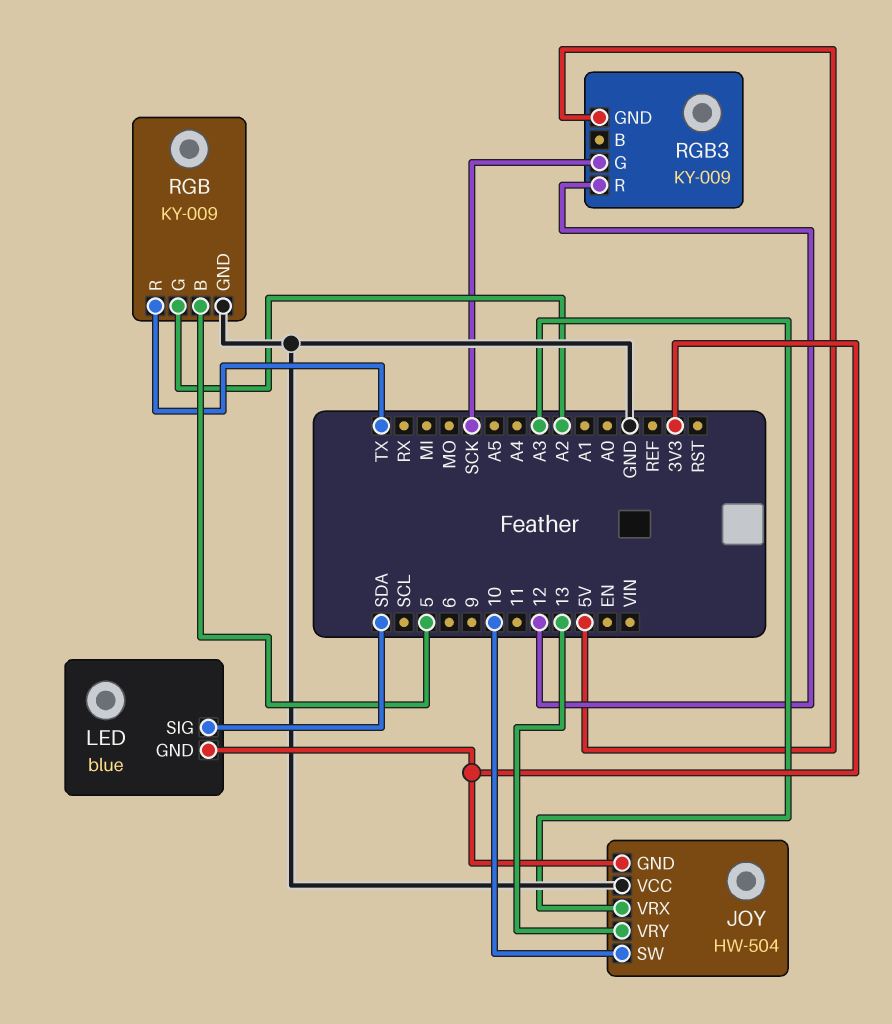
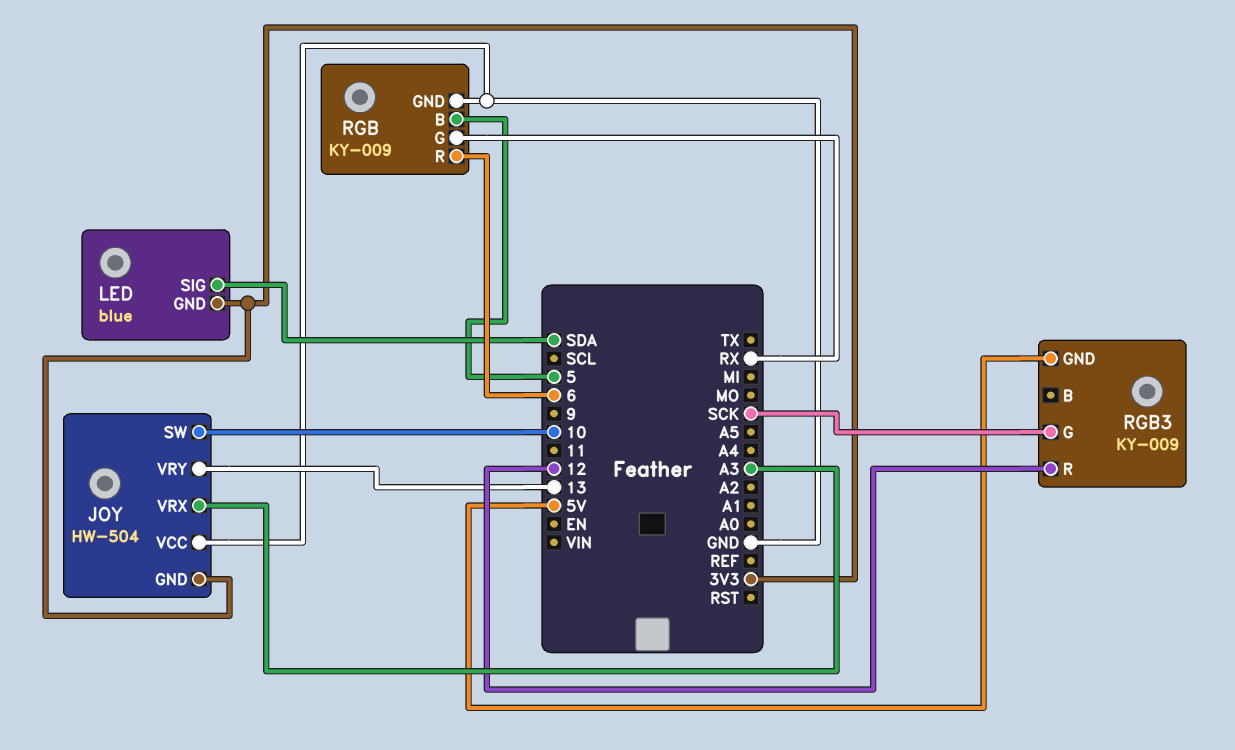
RGB pin G: A2 -> RX
RGB pin R: TX -> 6

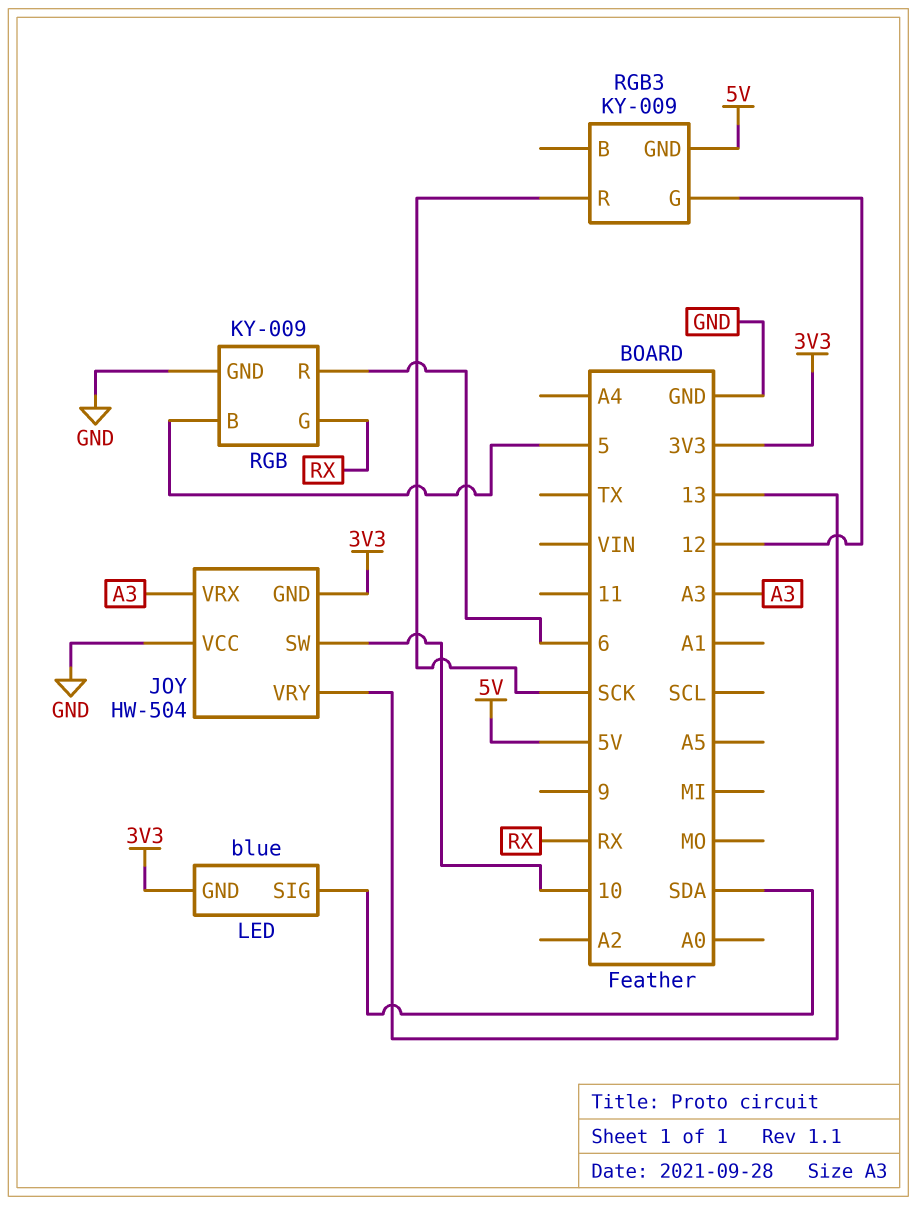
RGB3 pin G: SCK -> 12
RGB3 pin R: 12 -> SCK

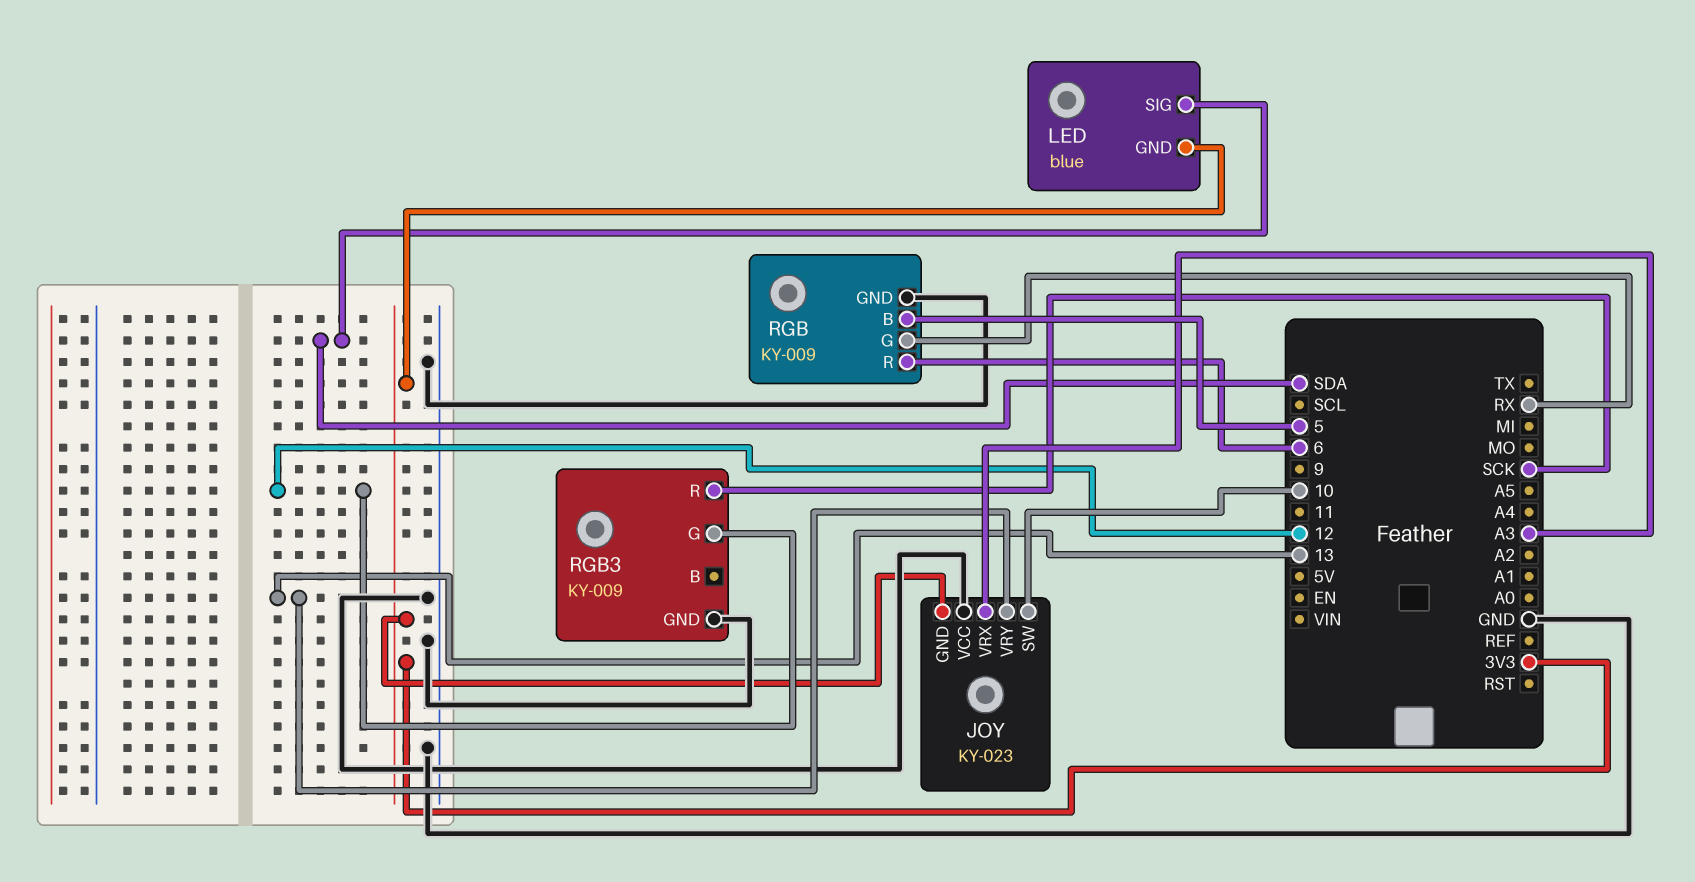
JOY: HW-504 -> KY-023
RGB3 pin GND: 5V -> GND

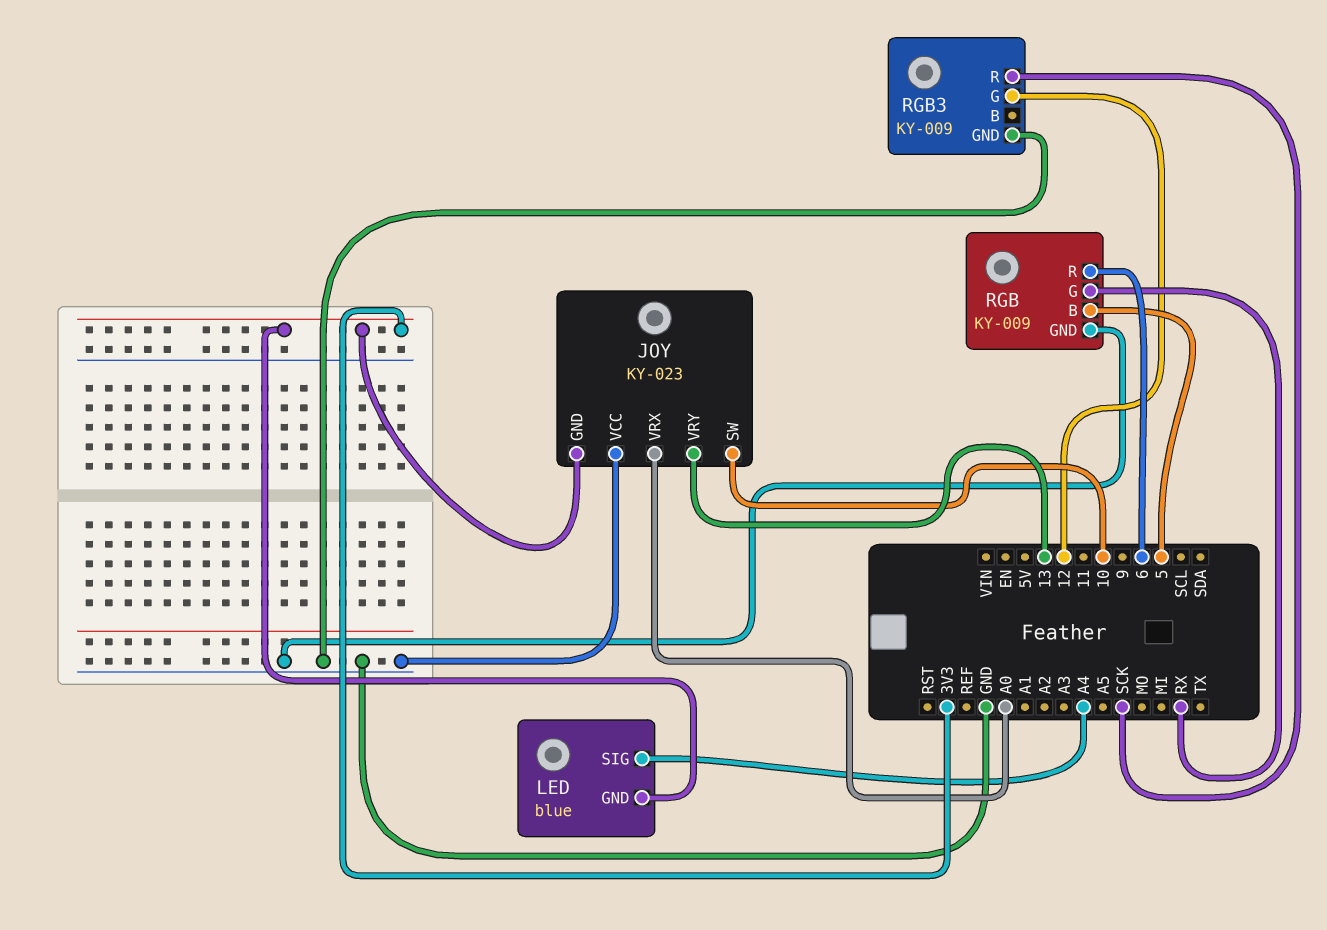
JOY pin VRX: A3 -> A0
LED pin SIG: SDA -> A4

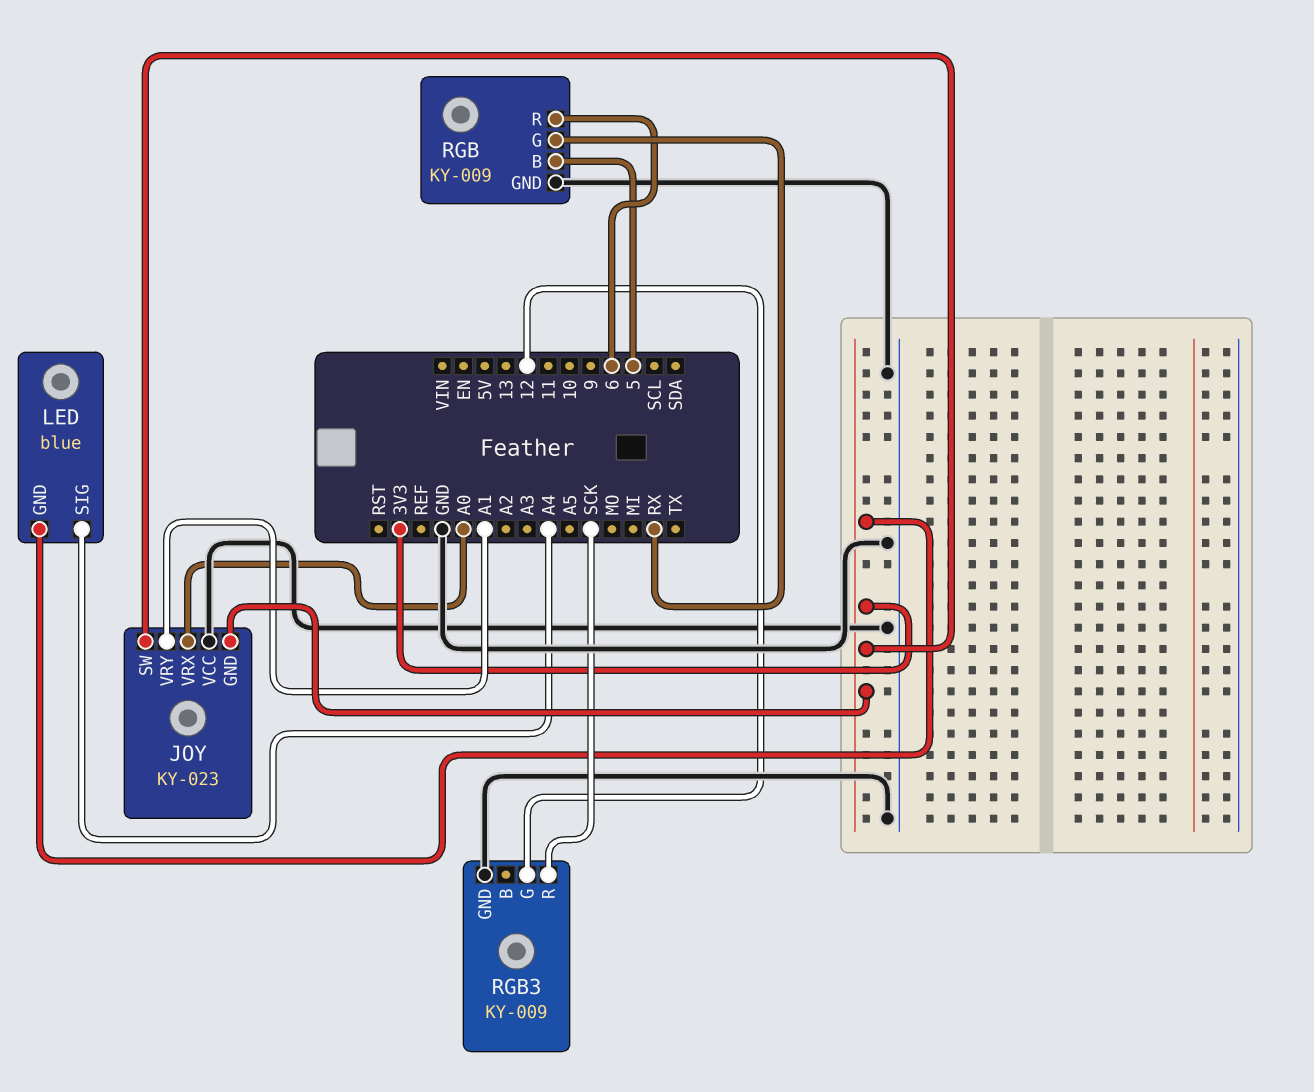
JOY pin SW: 10 -> 3V3
JOY pin VRY: 13 -> A1

